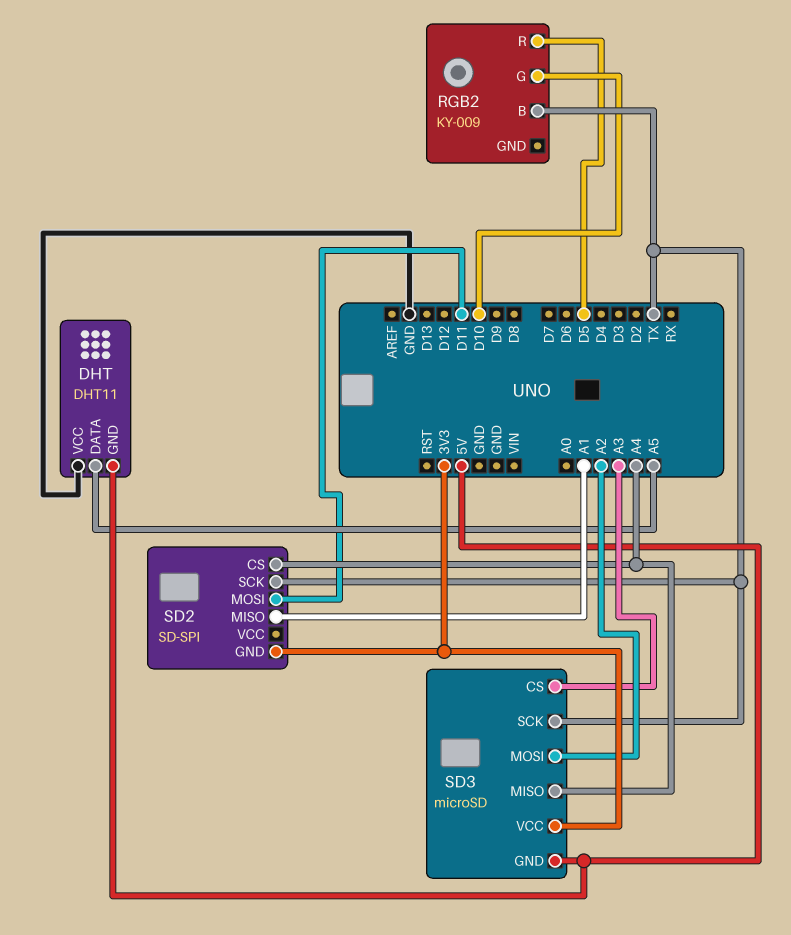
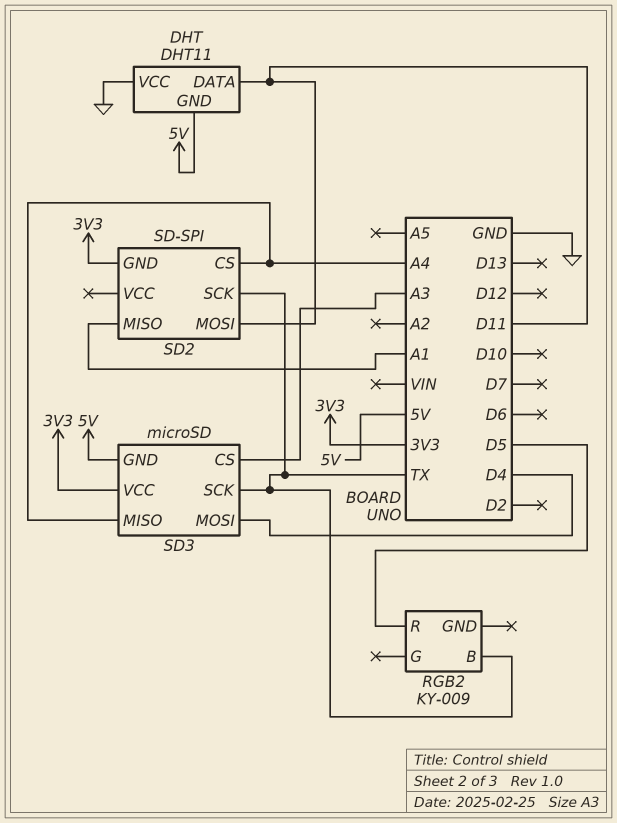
DHT pin DATA: A5 -> D11
RGB2 pin G: D10 -> none
SD3 pin MOSI: A2 -> D4

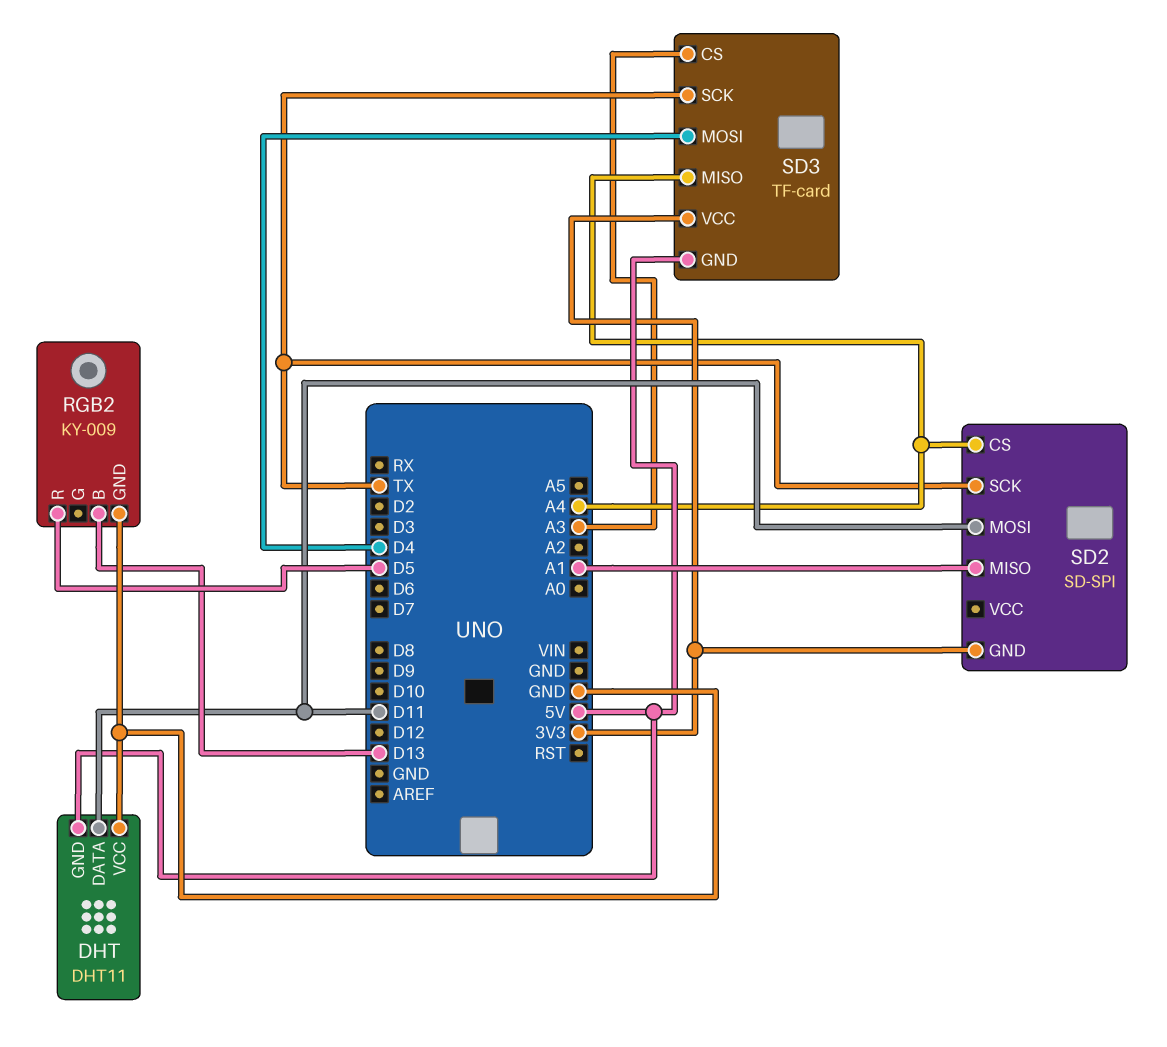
RGB2 pin B: TX -> D13
RGB2 pin GND: none -> GND
SD3: microSD -> TF-card

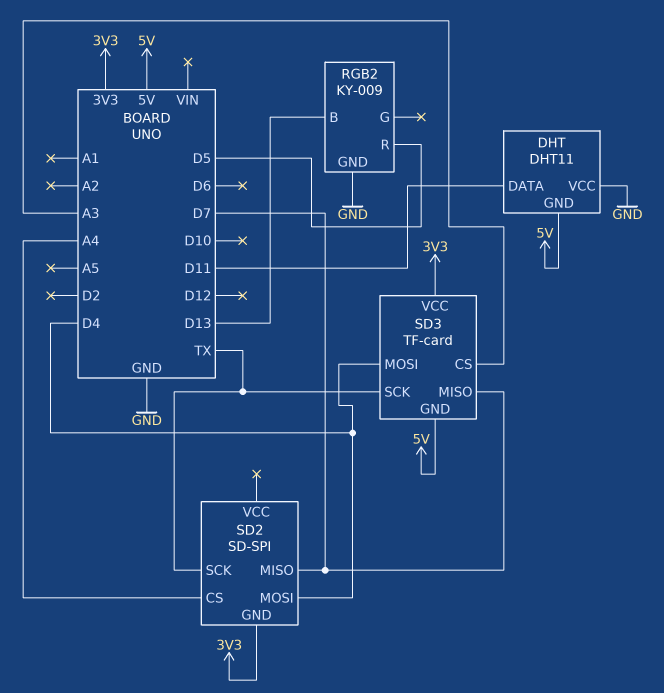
SD2 pin MISO: A1 -> D7
SD2 pin MOSI: D11 -> D4
SD3 pin MISO: A4 -> D7

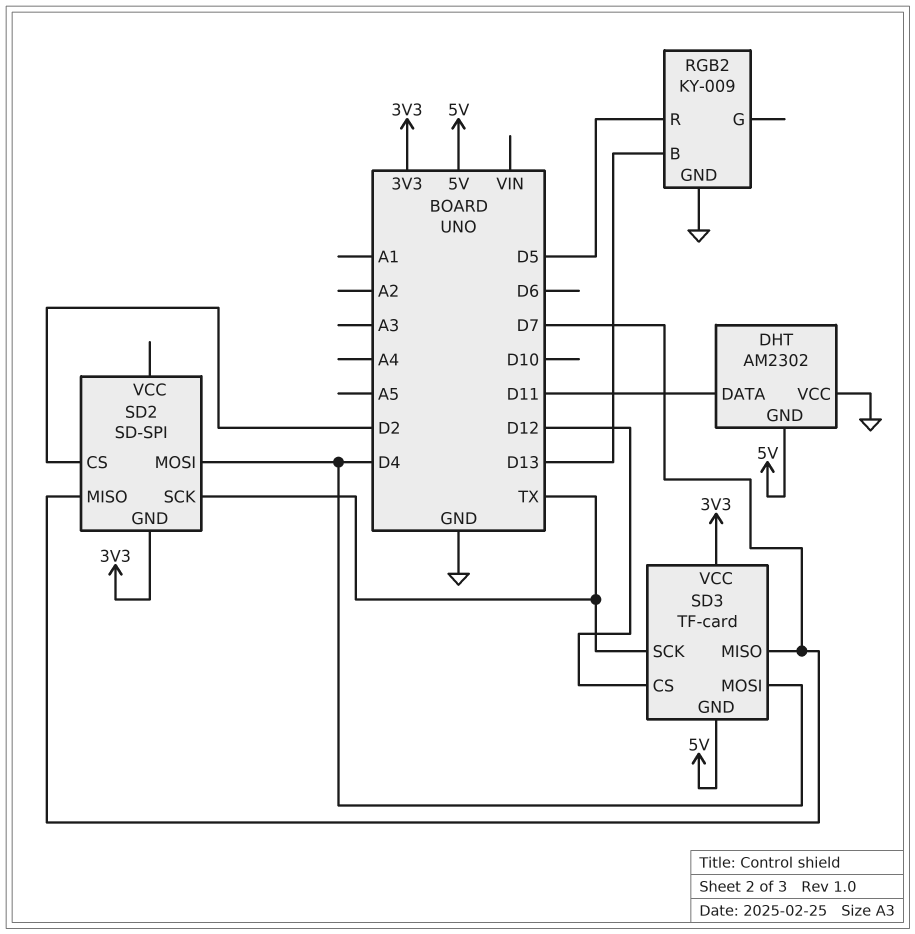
DHT: DHT11 -> AM2302
SD2 pin CS: A4 -> D2
SD3 pin CS: A3 -> D12

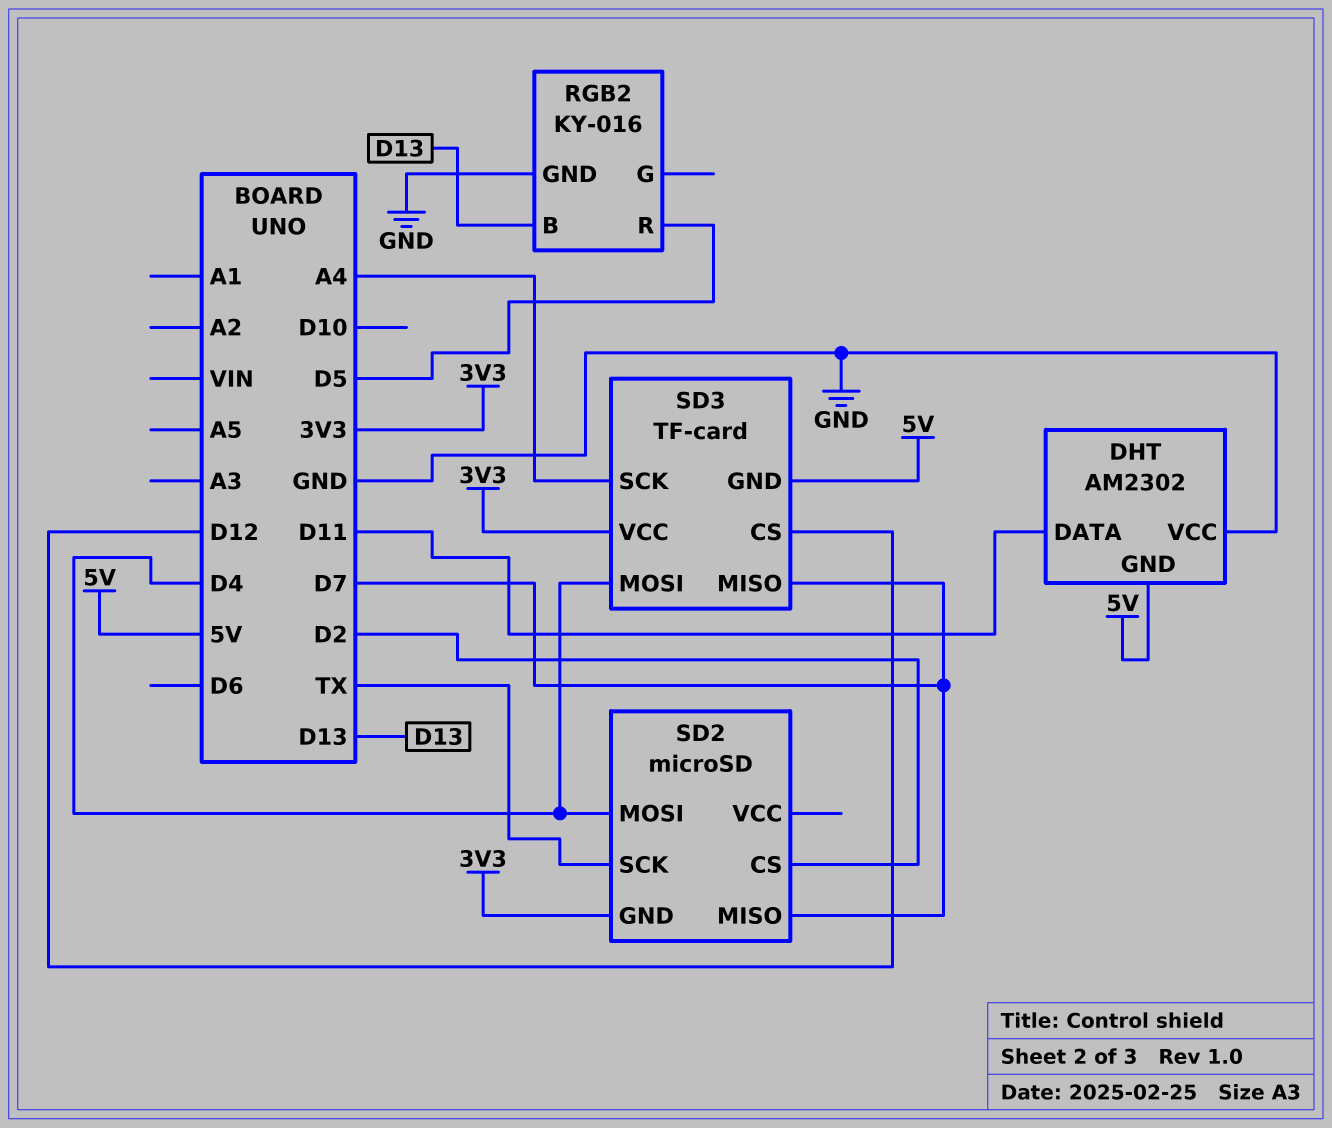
RGB2: KY-009 -> KY-016
SD2: SD-SPI -> microSD
SD3 pin SCK: TX -> A4

